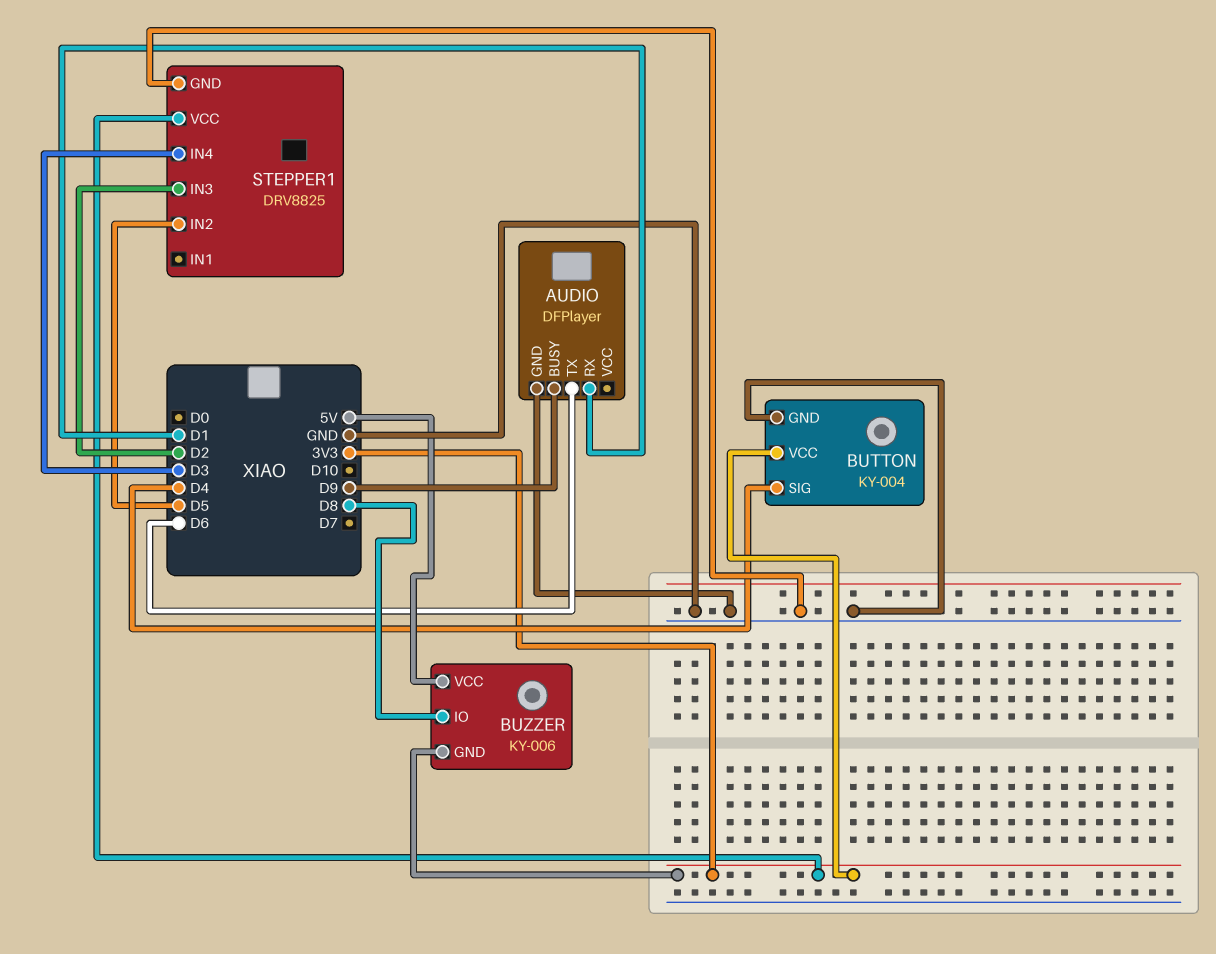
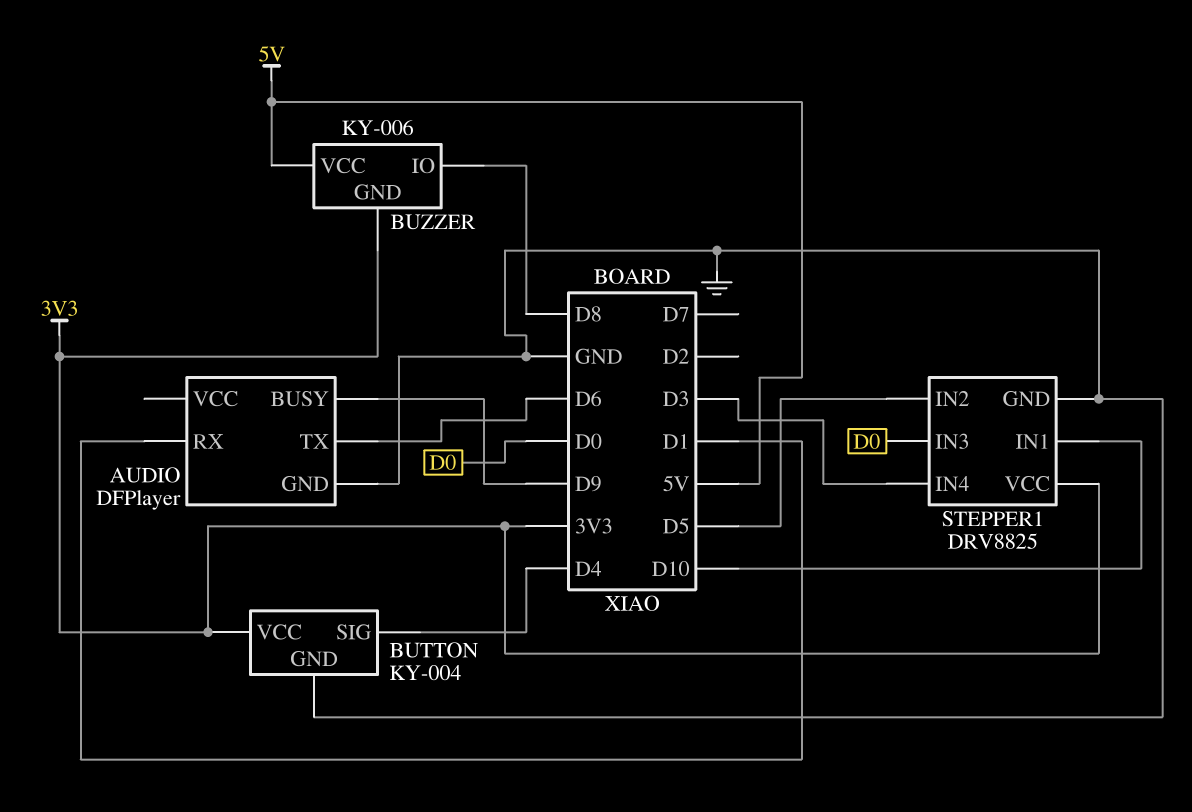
STEPPER1 pin IN1: none -> D10
STEPPER1 pin IN3: D2 -> D0

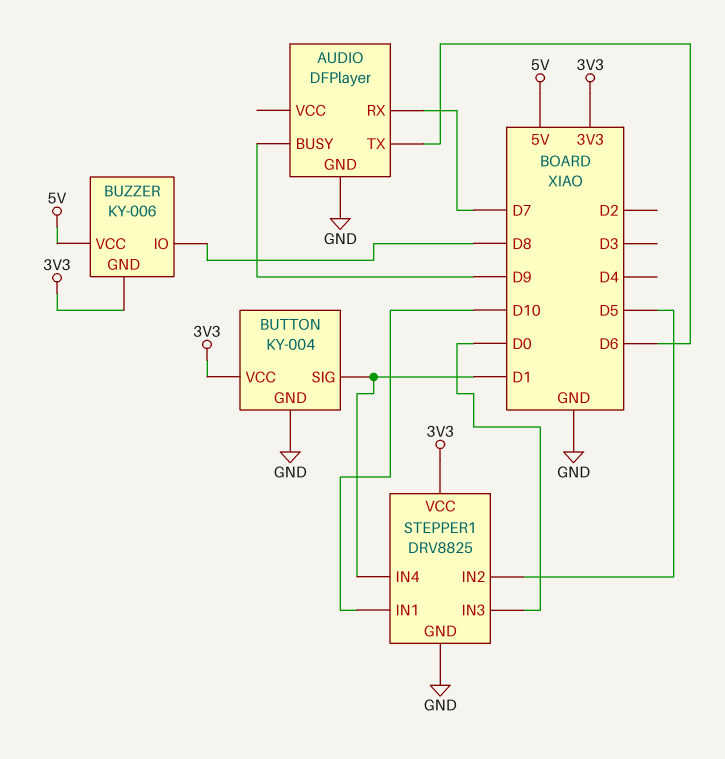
AUDIO pin RX: D1 -> D7
BUTTON pin SIG: D4 -> D1
STEPPER1 pin IN4: D3 -> D1

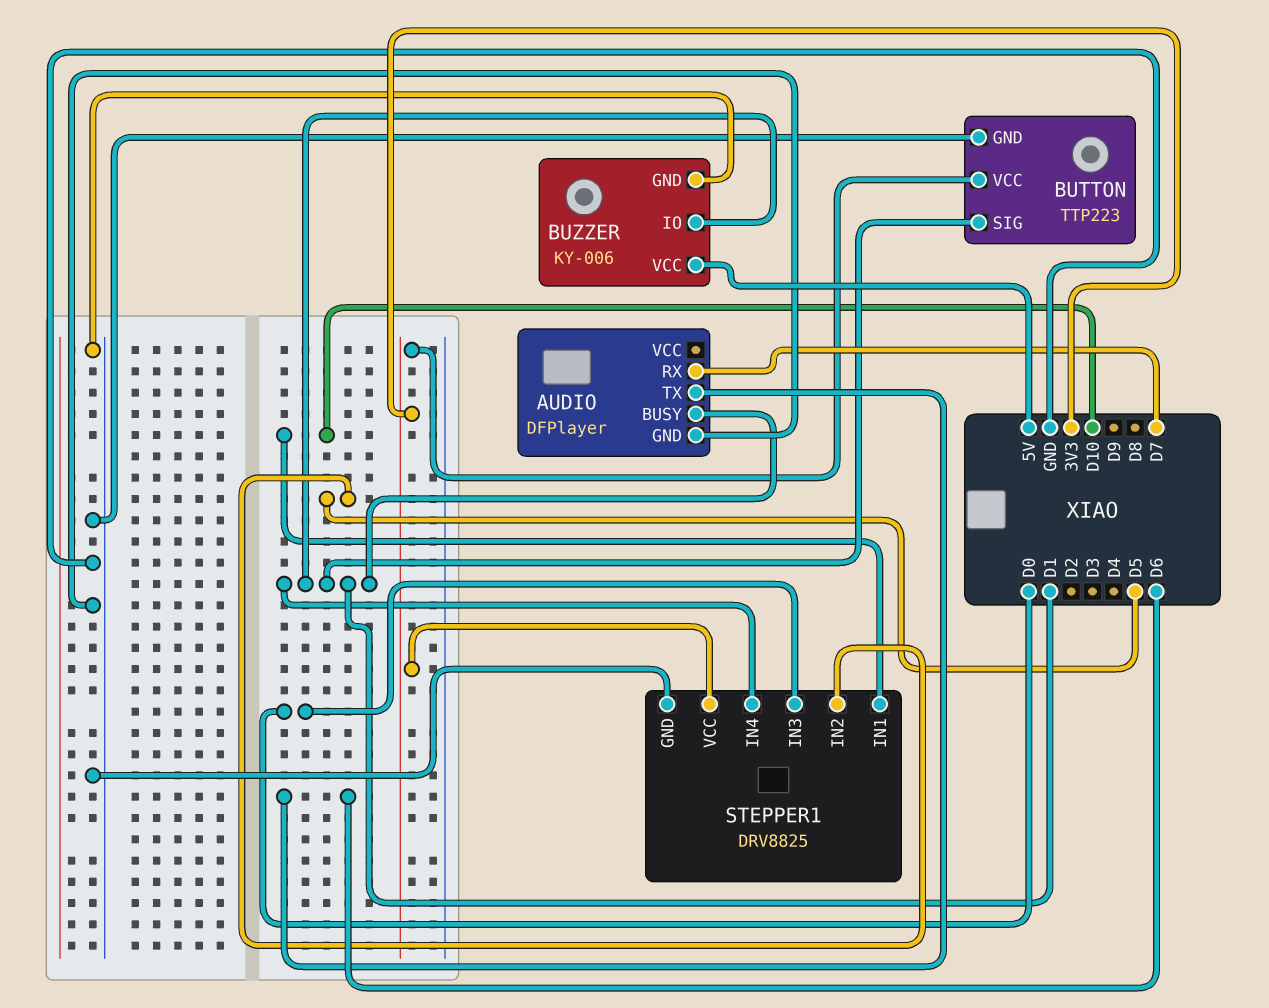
AUDIO pin BUSY: D9 -> D1
BUTTON: KY-004 -> TTP223
BUZZER pin GND: 3V3 -> GND
BUZZER pin IO: D8 -> D1

